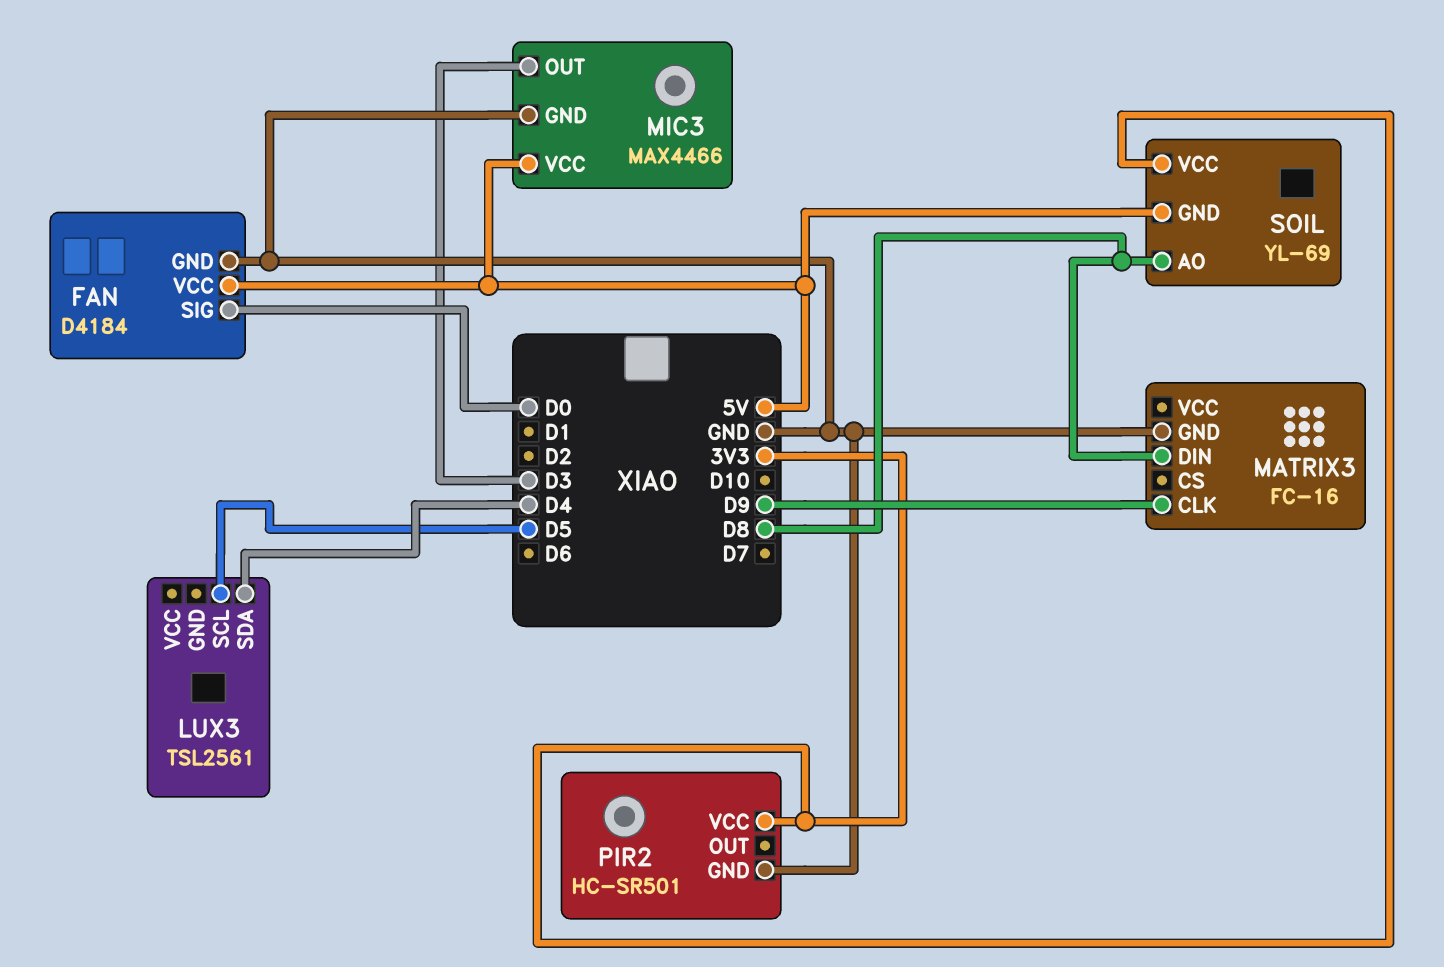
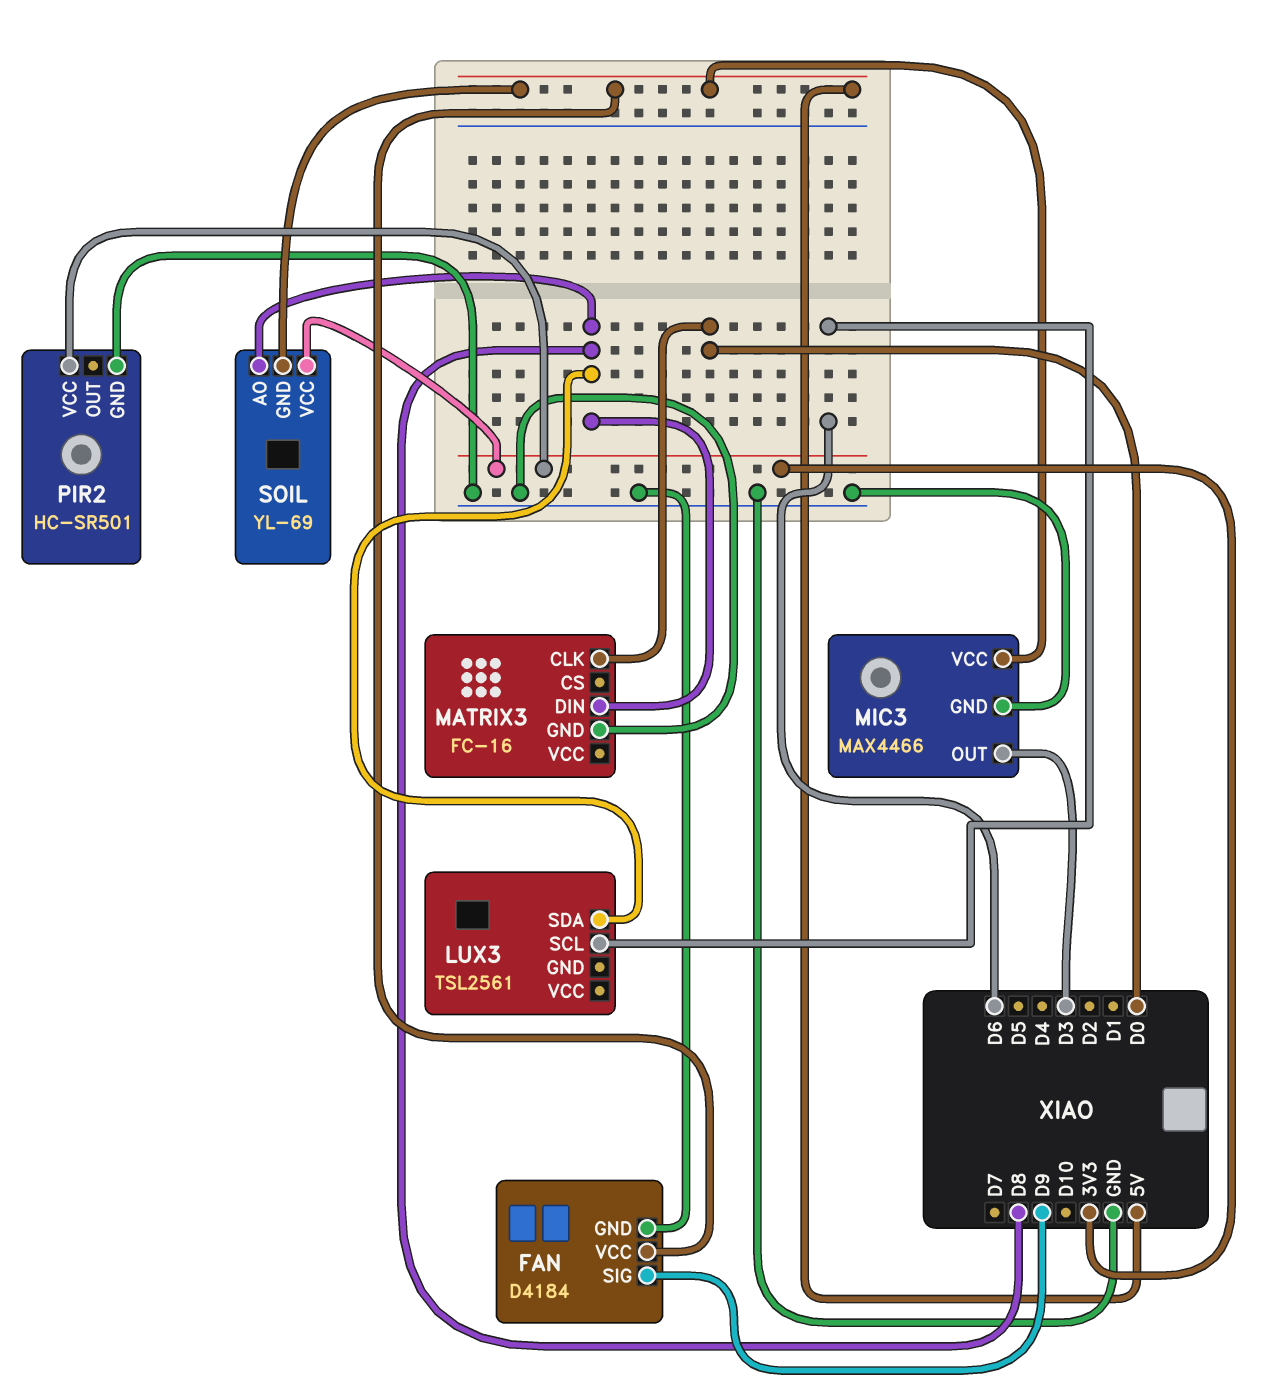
FAN pin SIG: D0 -> D9
LUX3 pin SCL: D5 -> D6
LUX3 pin SDA: D4 -> D8
MATRIX3 pin CLK: D9 -> D0

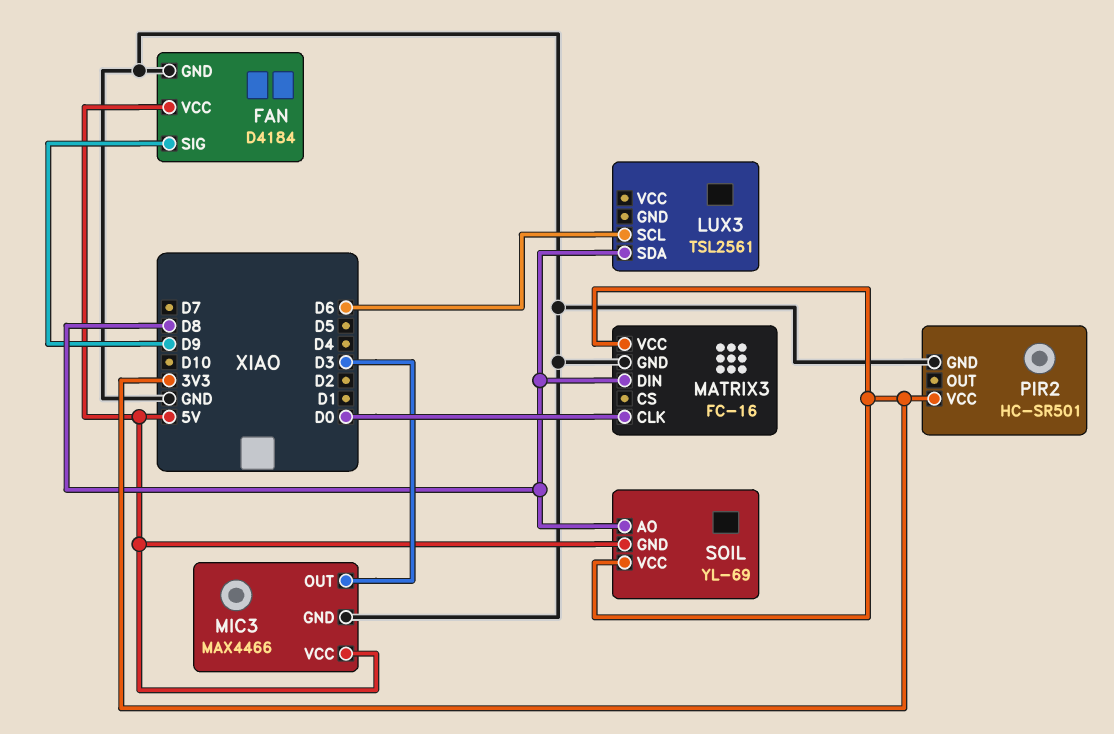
MATRIX3 pin VCC: none -> 3V3

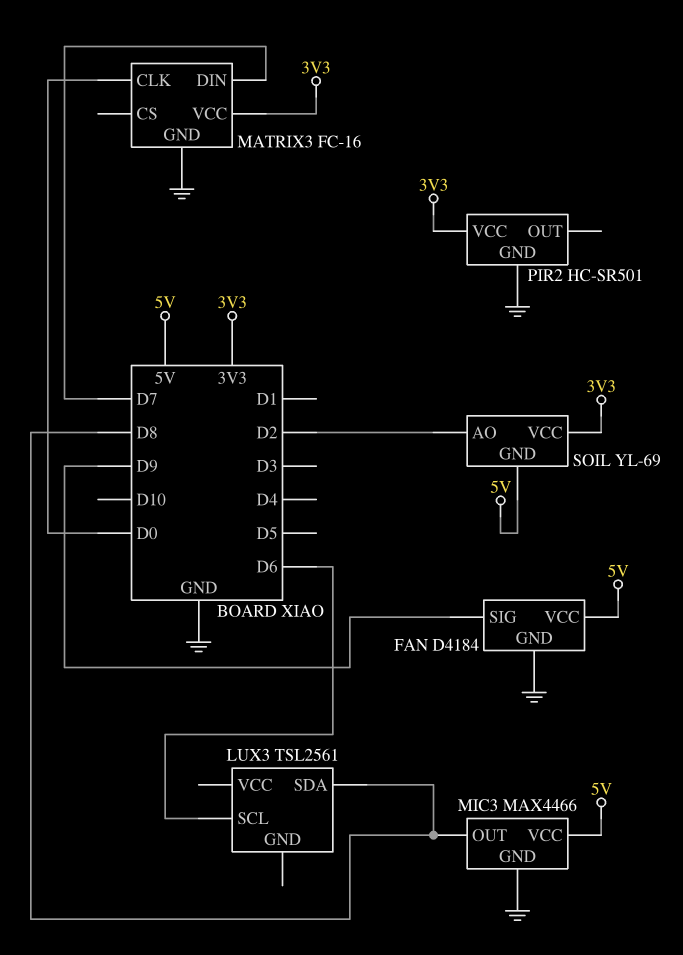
MATRIX3 pin DIN: D8 -> D7
MIC3 pin OUT: D3 -> D8
SOIL pin AO: D8 -> D2

